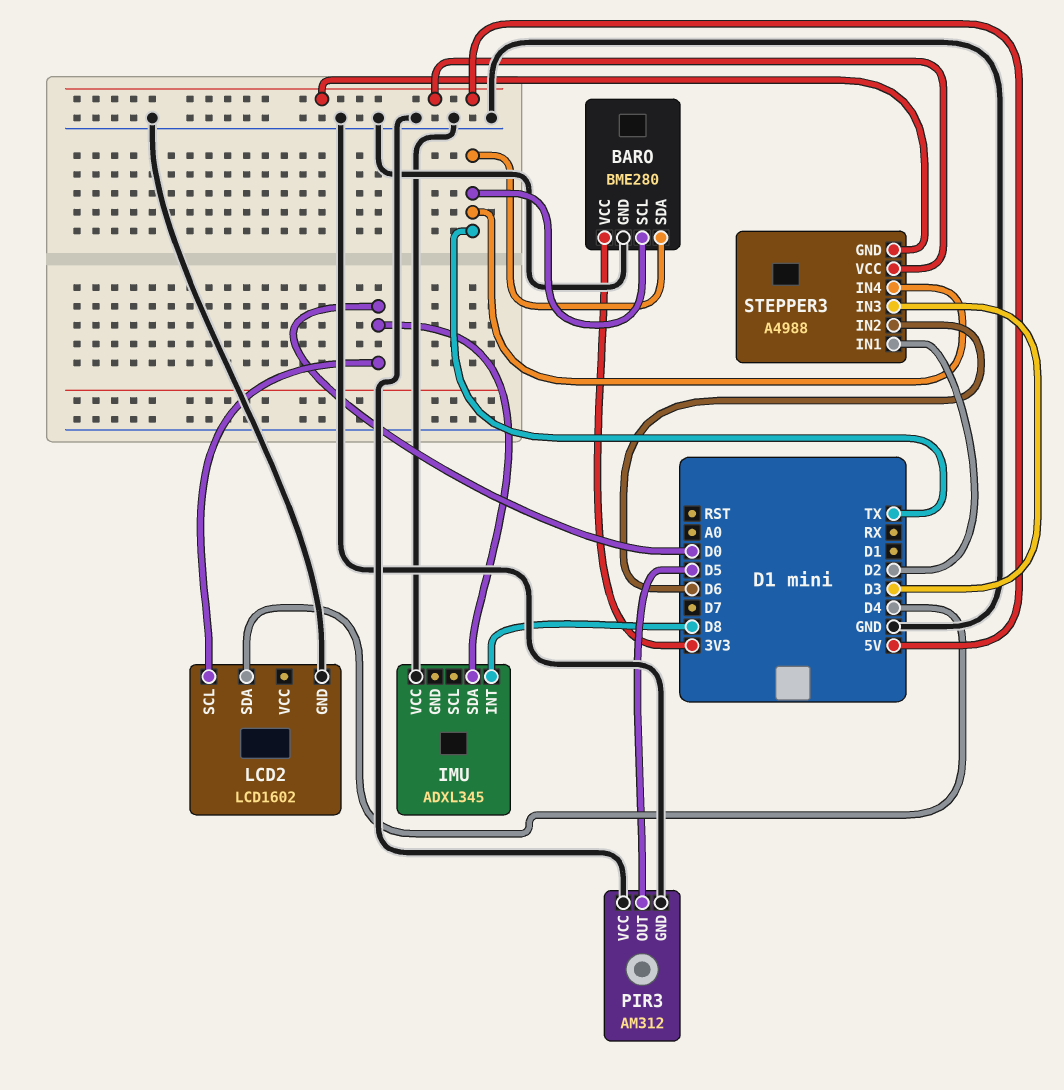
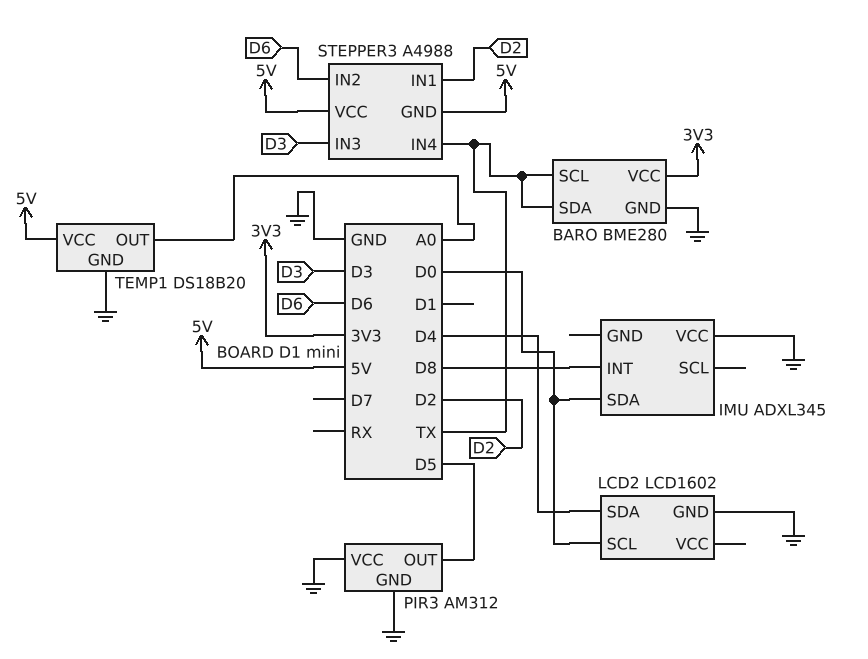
TEMP1: none -> DS18B20
TEMP1 pin GND: none -> GND
TEMP1 pin OUT: none -> A0
TEMP1 pin VCC: none -> 5V

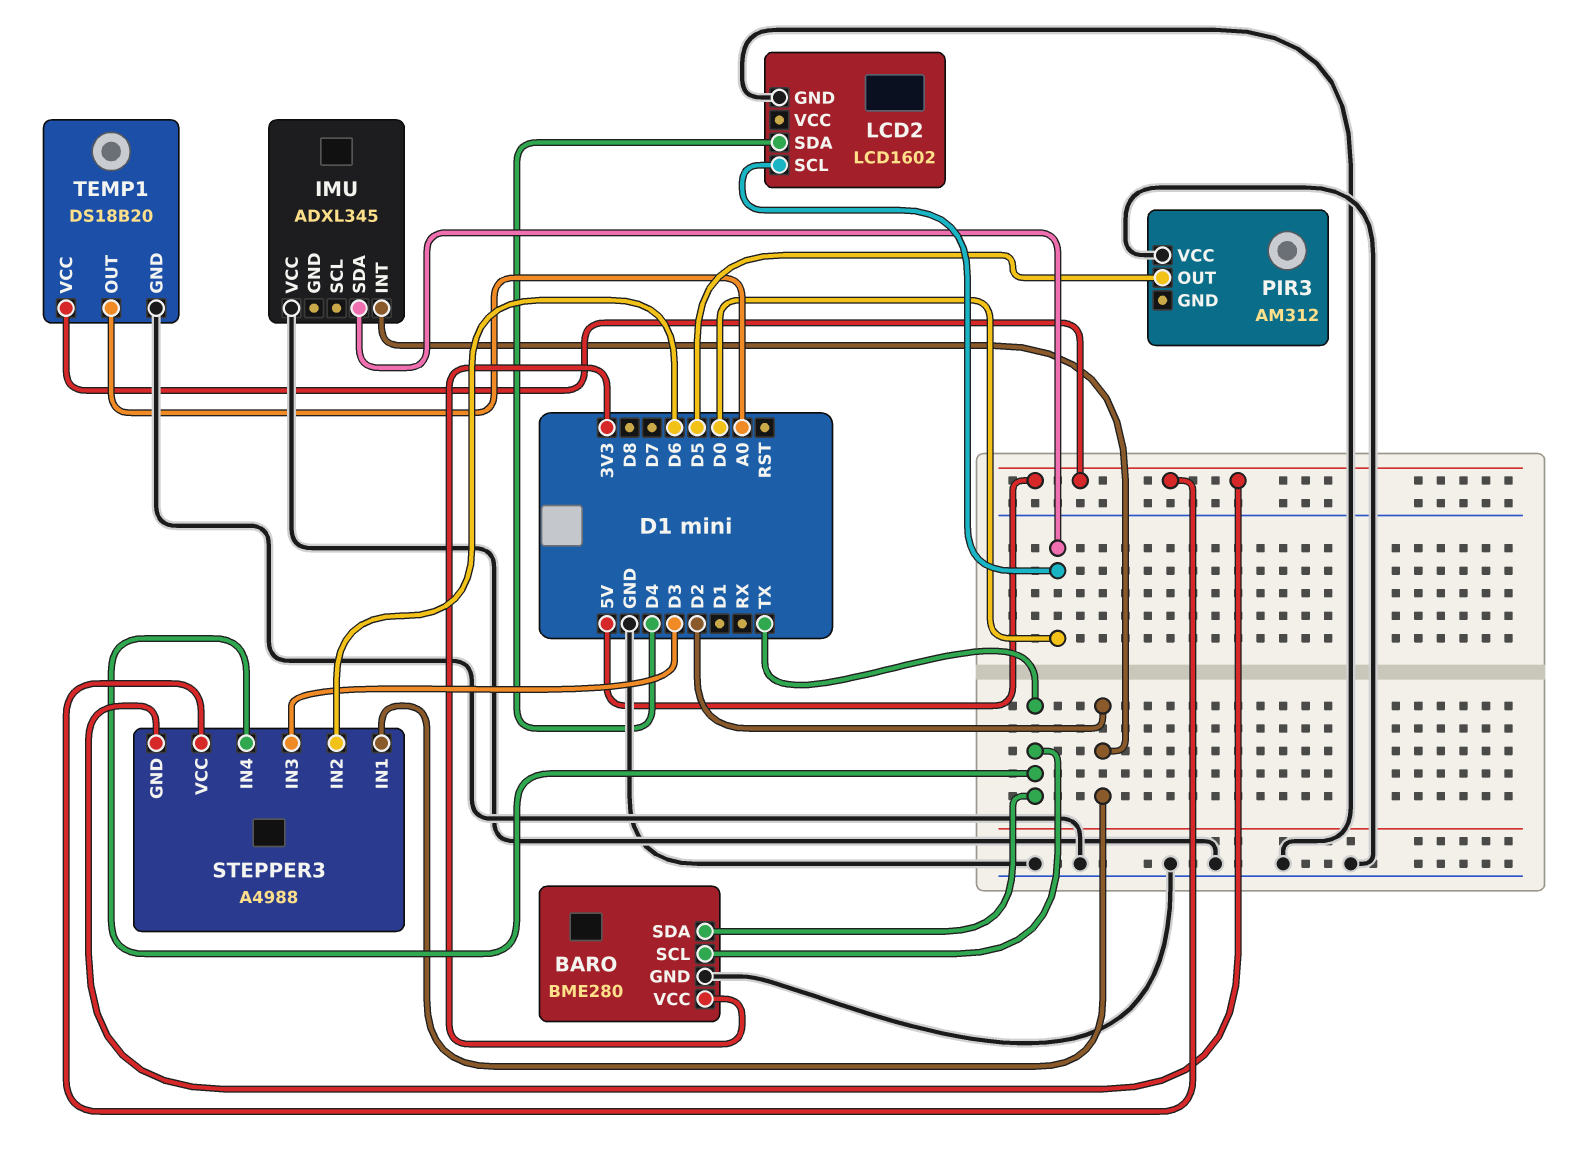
IMU pin INT: D8 -> D2
PIR3 pin GND: GND -> none

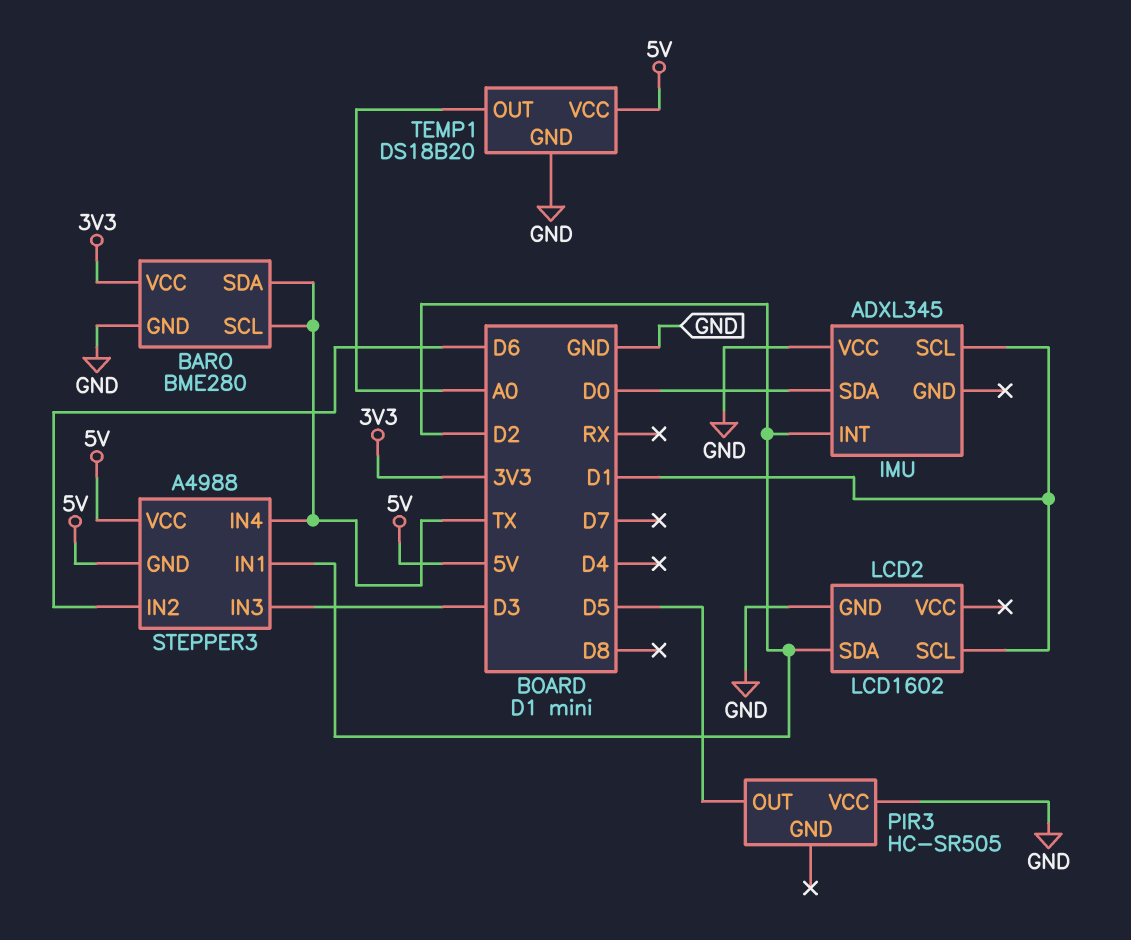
IMU pin SCL: none -> D1
LCD2 pin SCL: D0 -> D1
LCD2 pin SDA: D4 -> D2
PIR3: AM312 -> HC-SR505

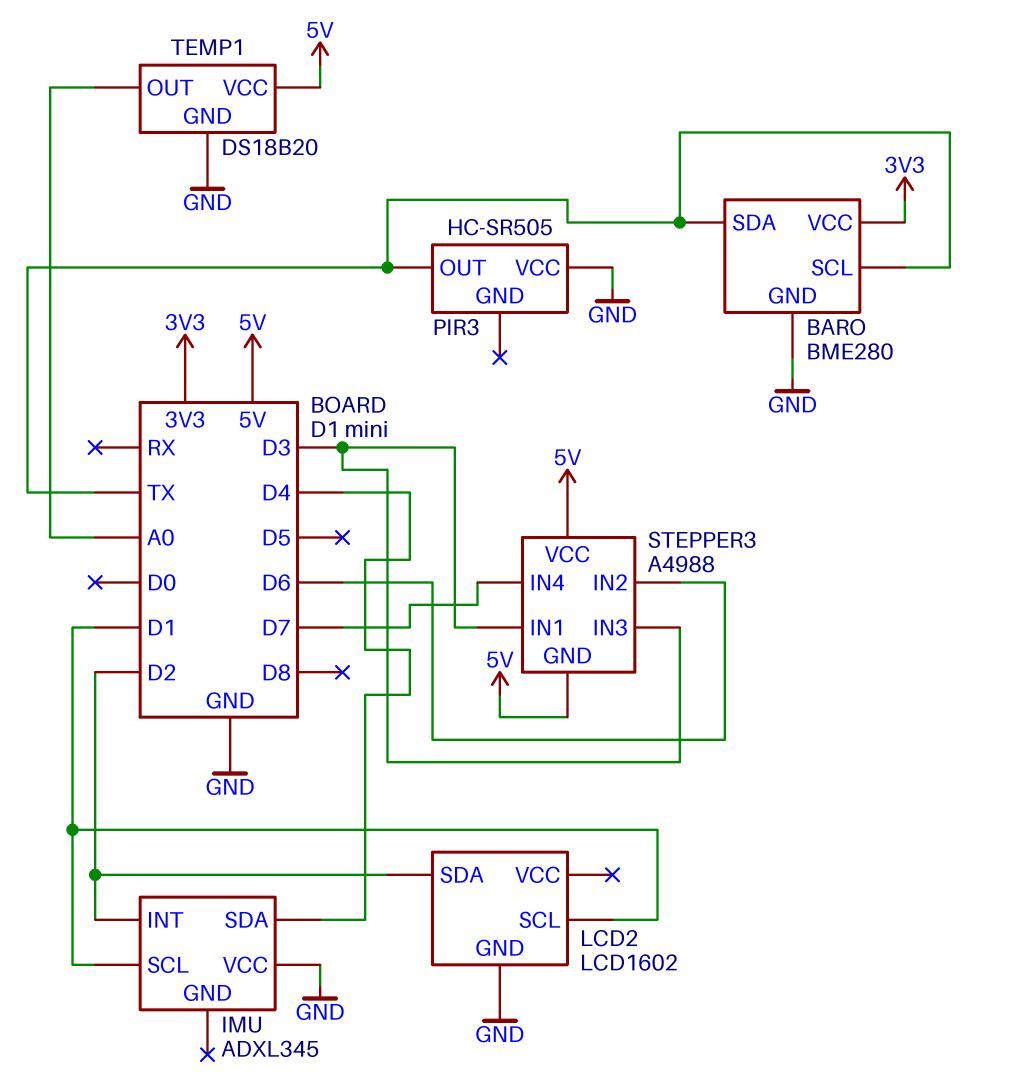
IMU pin SDA: D0 -> D4
PIR3 pin OUT: D5 -> TX
STEPPER3 pin IN1: D2 -> D3
STEPPER3 pin IN4: TX -> D7

